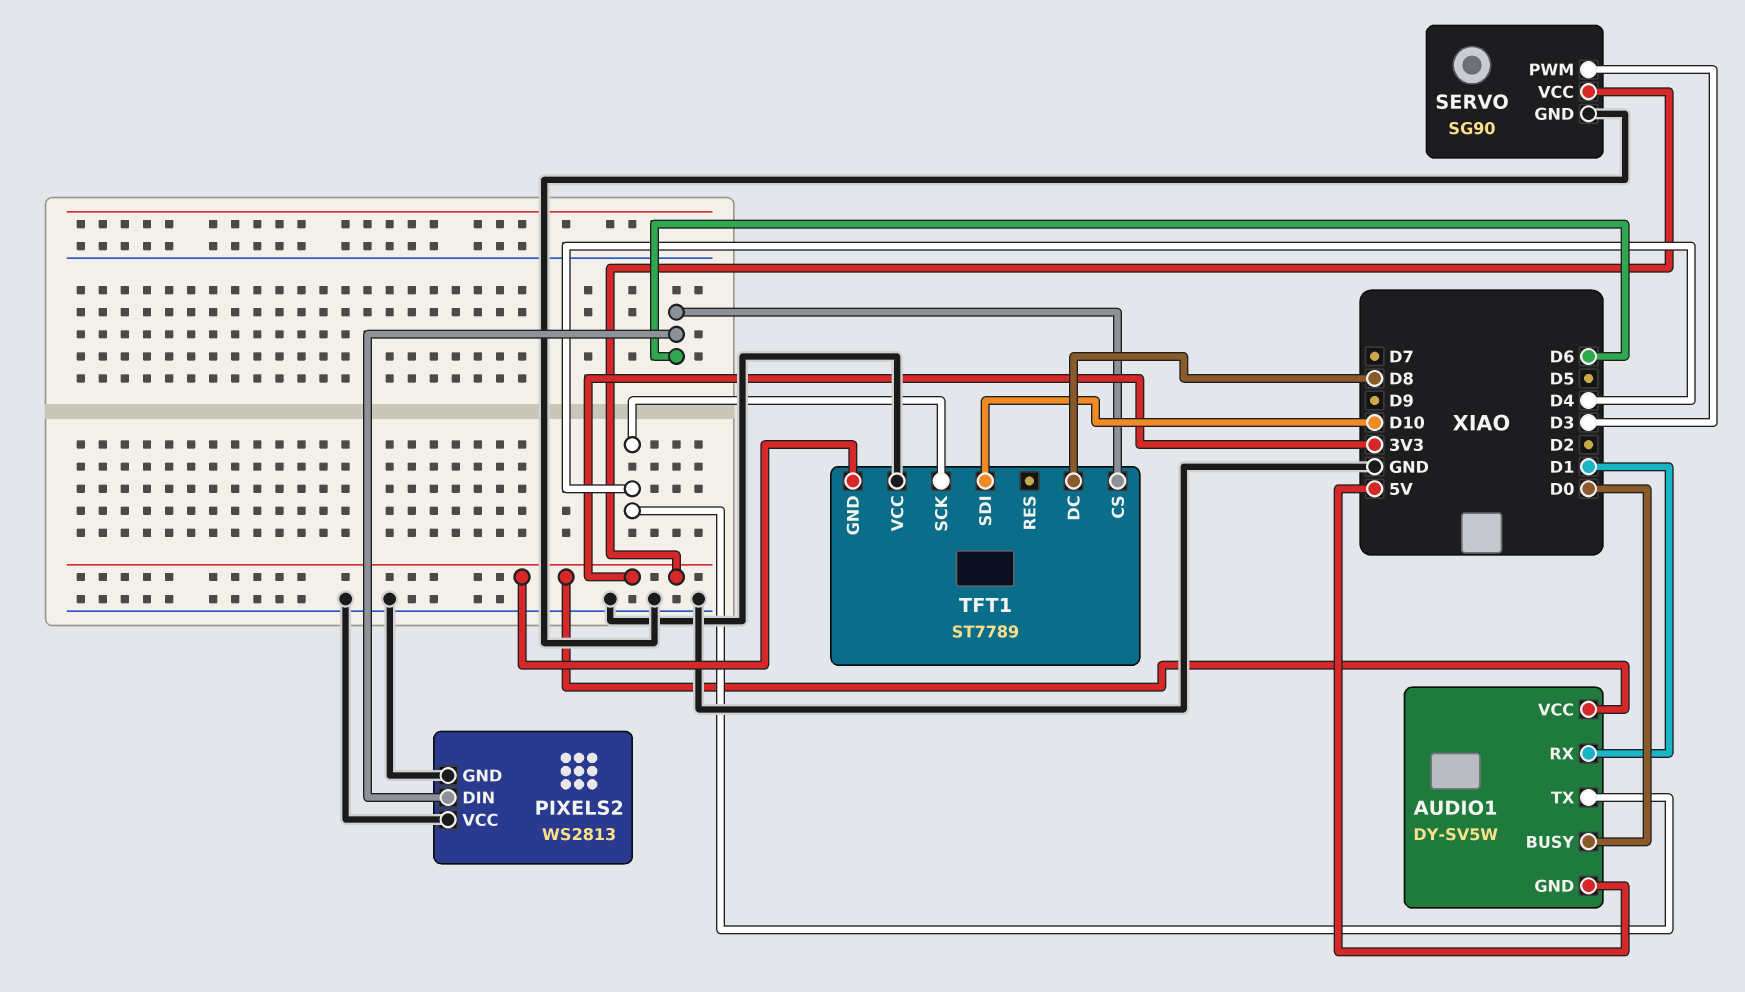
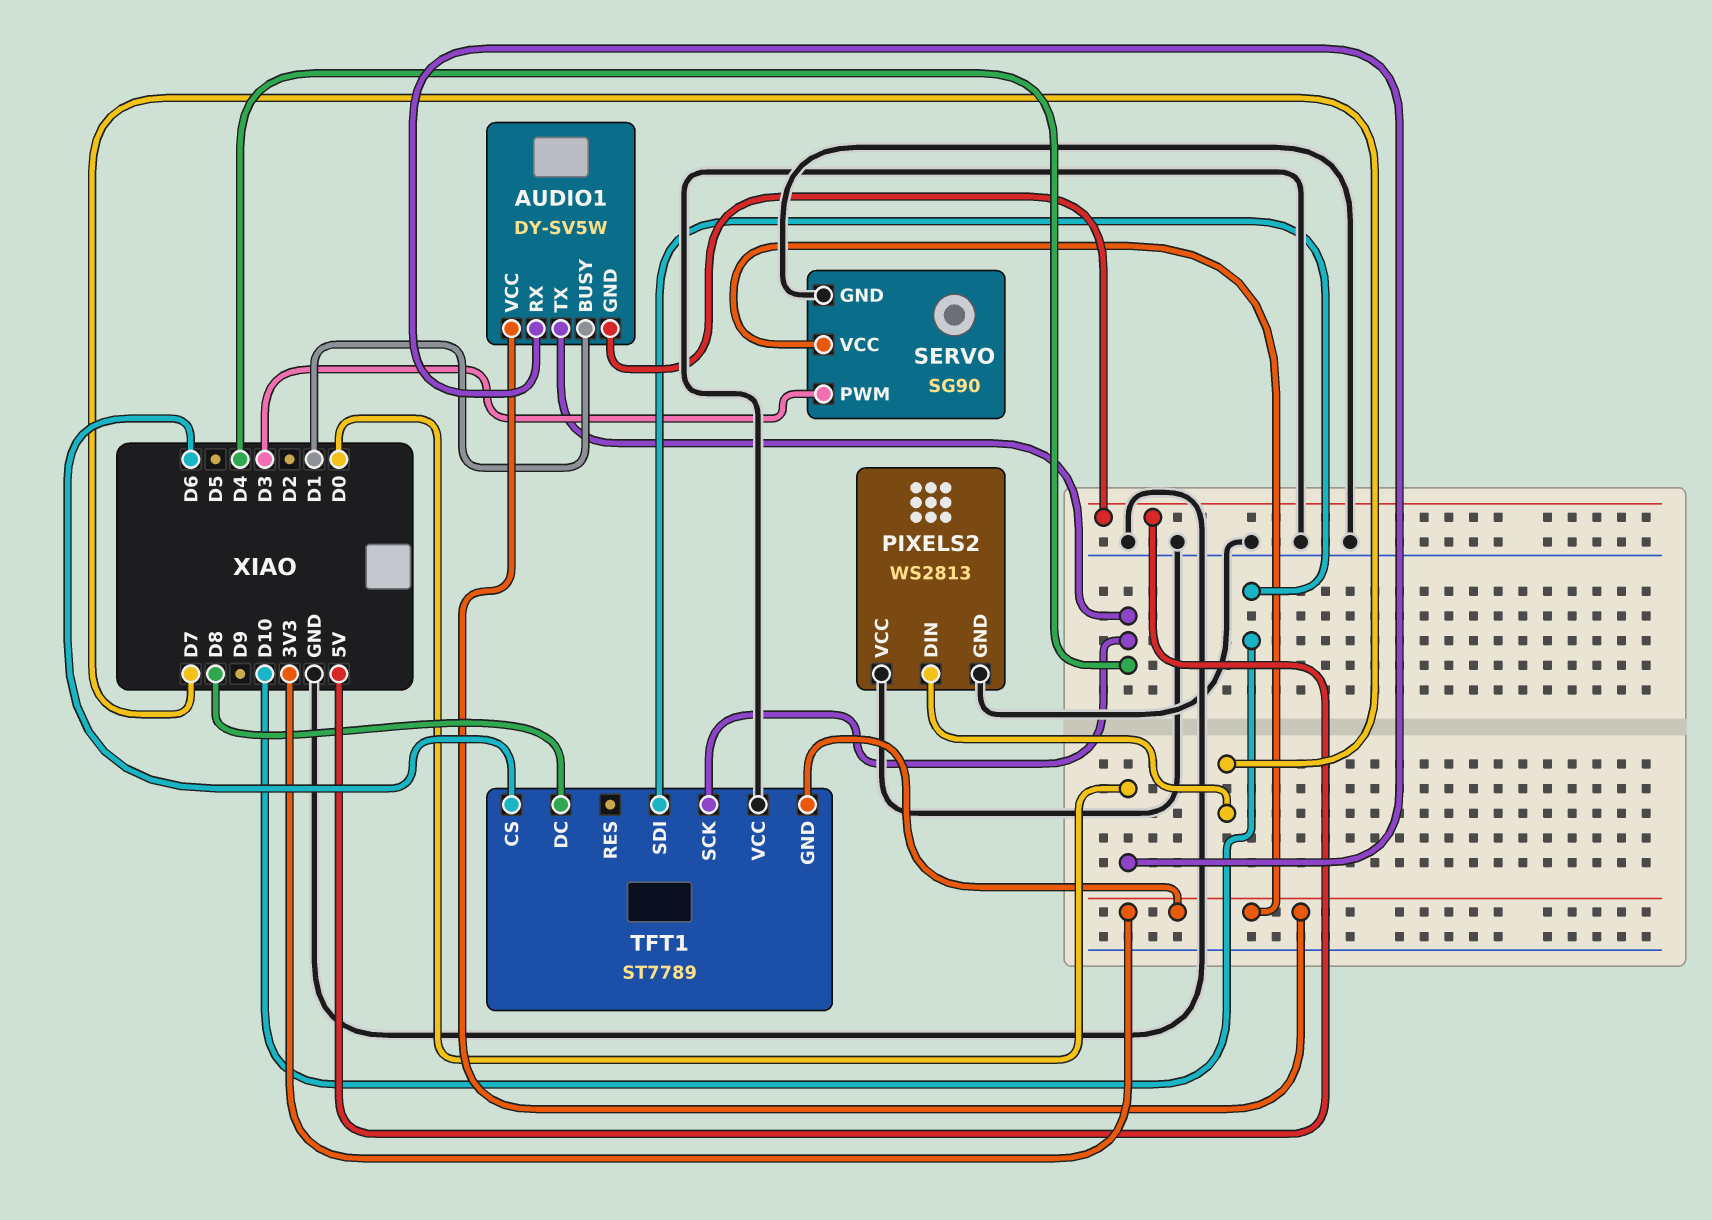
AUDIO1 pin BUSY: D0 -> D1
AUDIO1 pin RX: D1 -> D0
PIXELS2 pin DIN: D6 -> D7

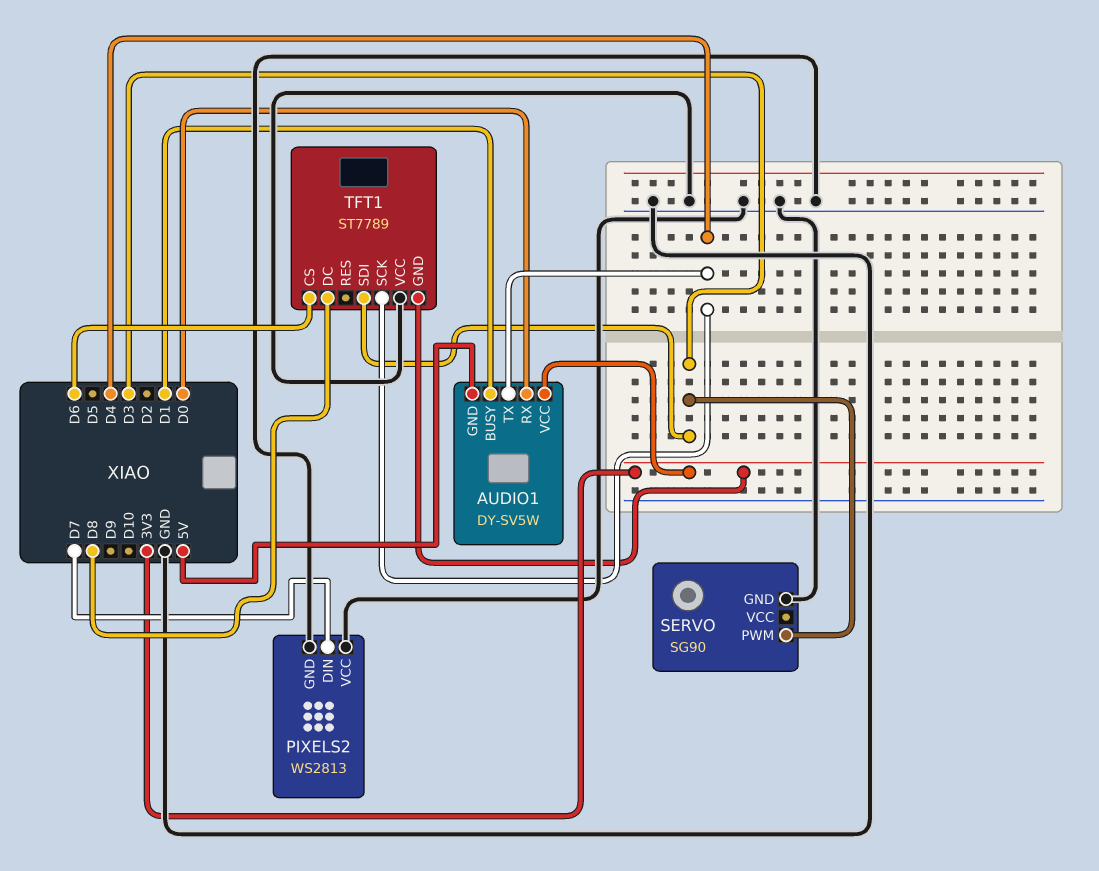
SERVO pin VCC: 3V3 -> none
TFT1 pin SDI: D10 -> D3

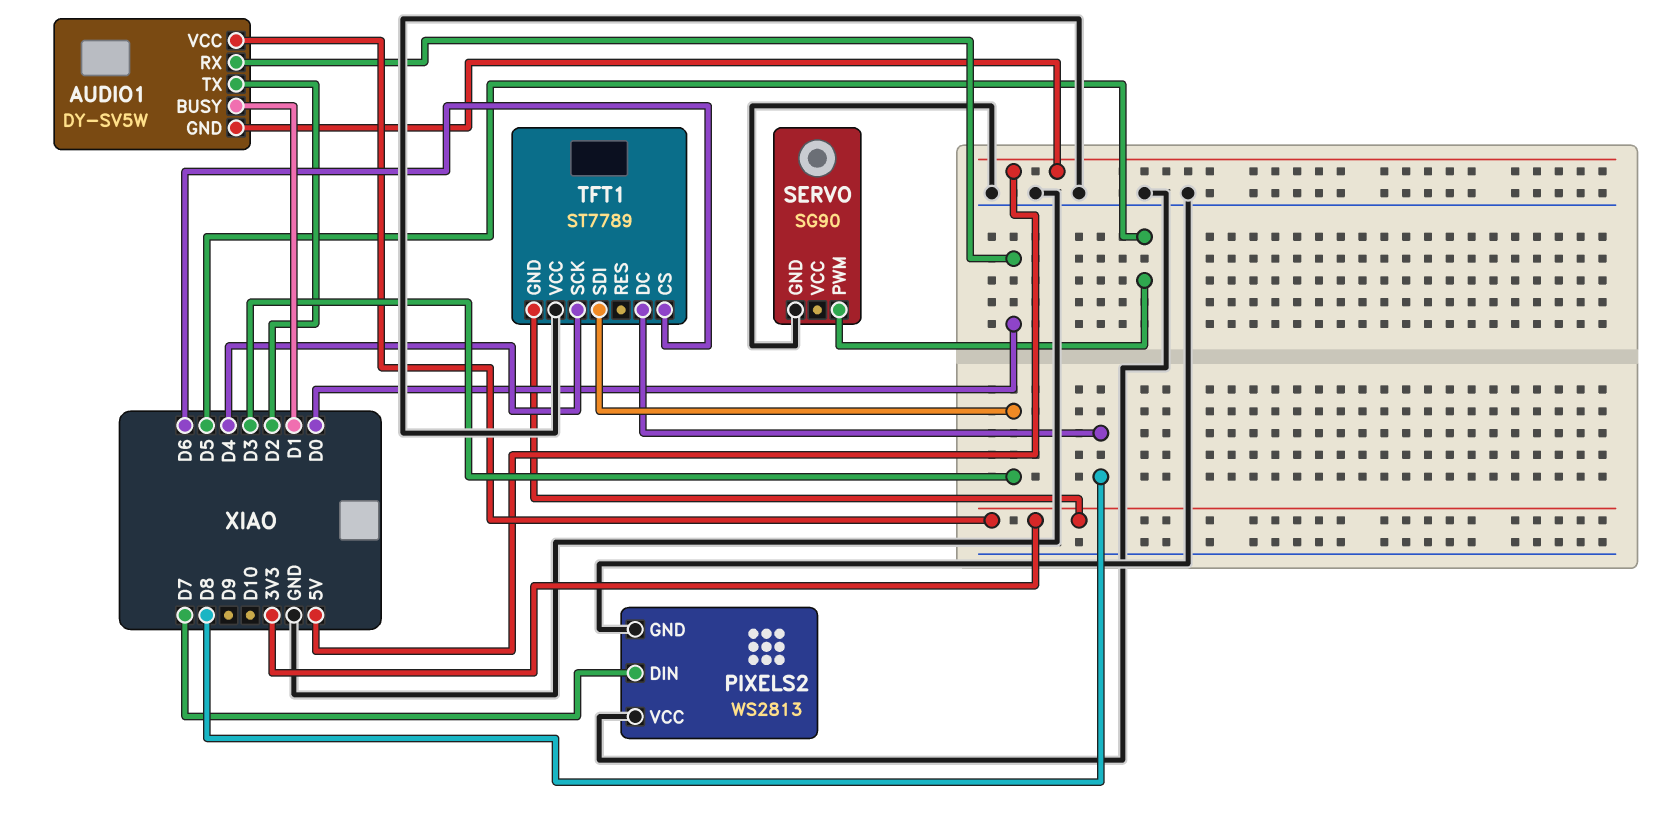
AUDIO1 pin TX: D4 -> D2
SERVO pin PWM: D3 -> D5

